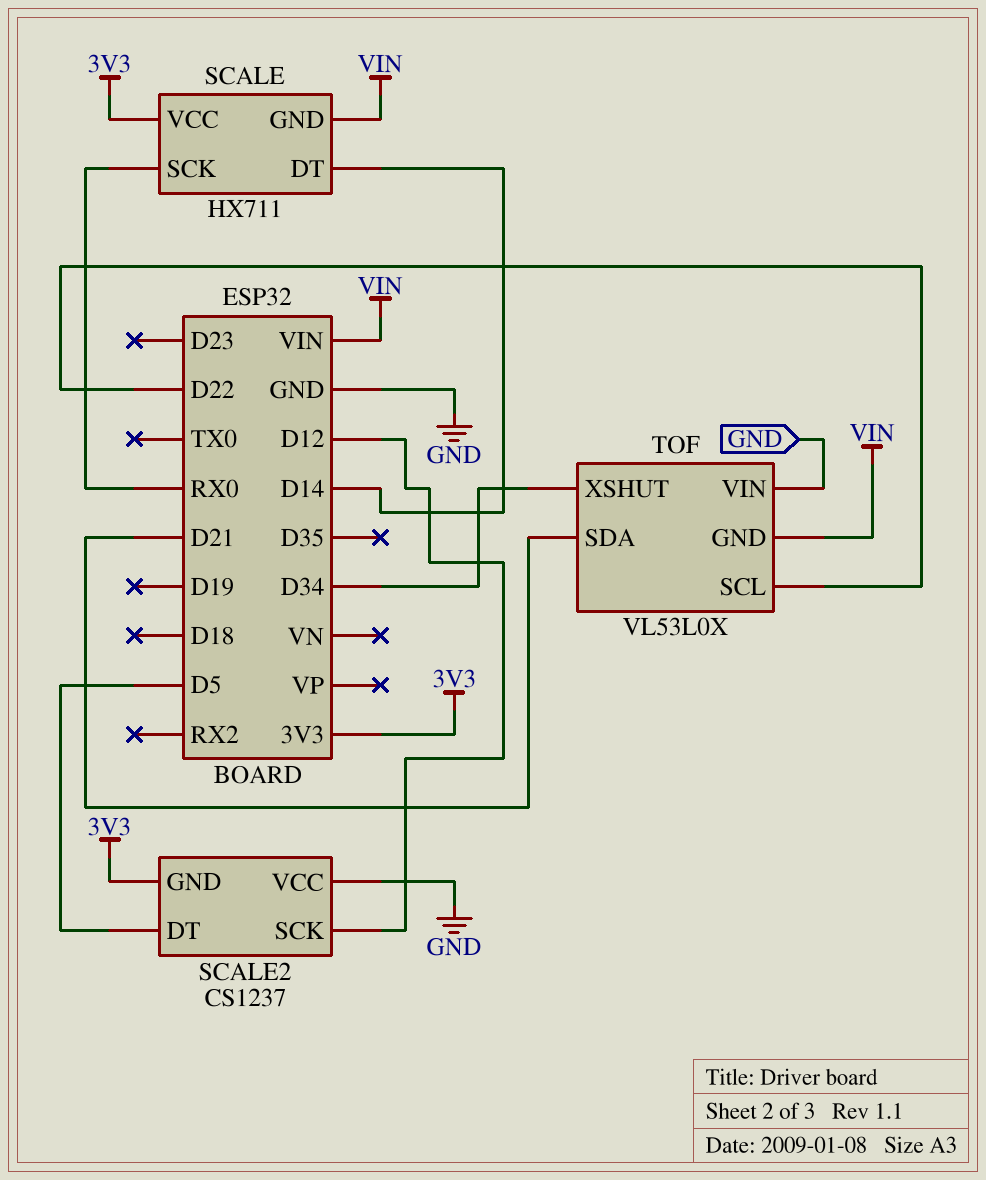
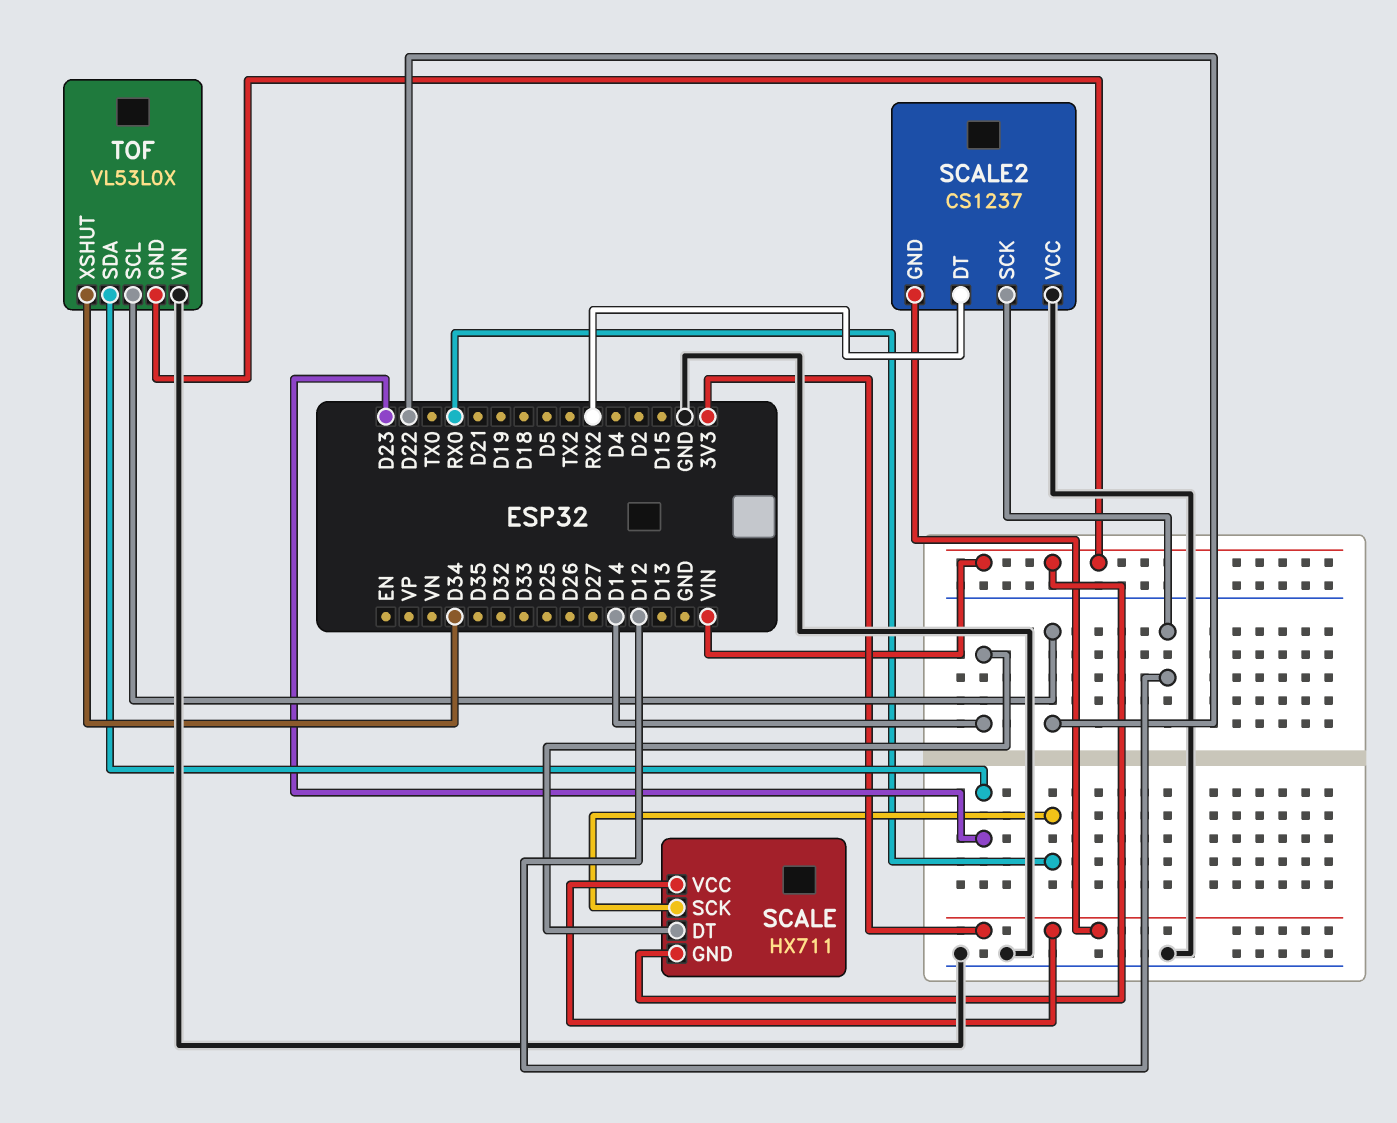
SCALE2 pin DT: D5 -> RX2
TOF pin SDA: D21 -> D23

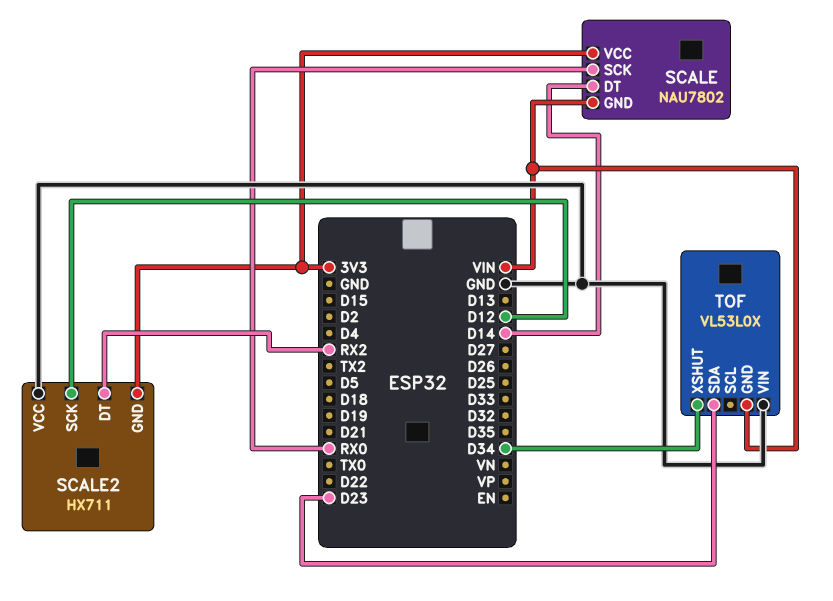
SCALE: HX711 -> NAU7802
SCALE2: CS1237 -> HX711
TOF pin SCL: D22 -> none

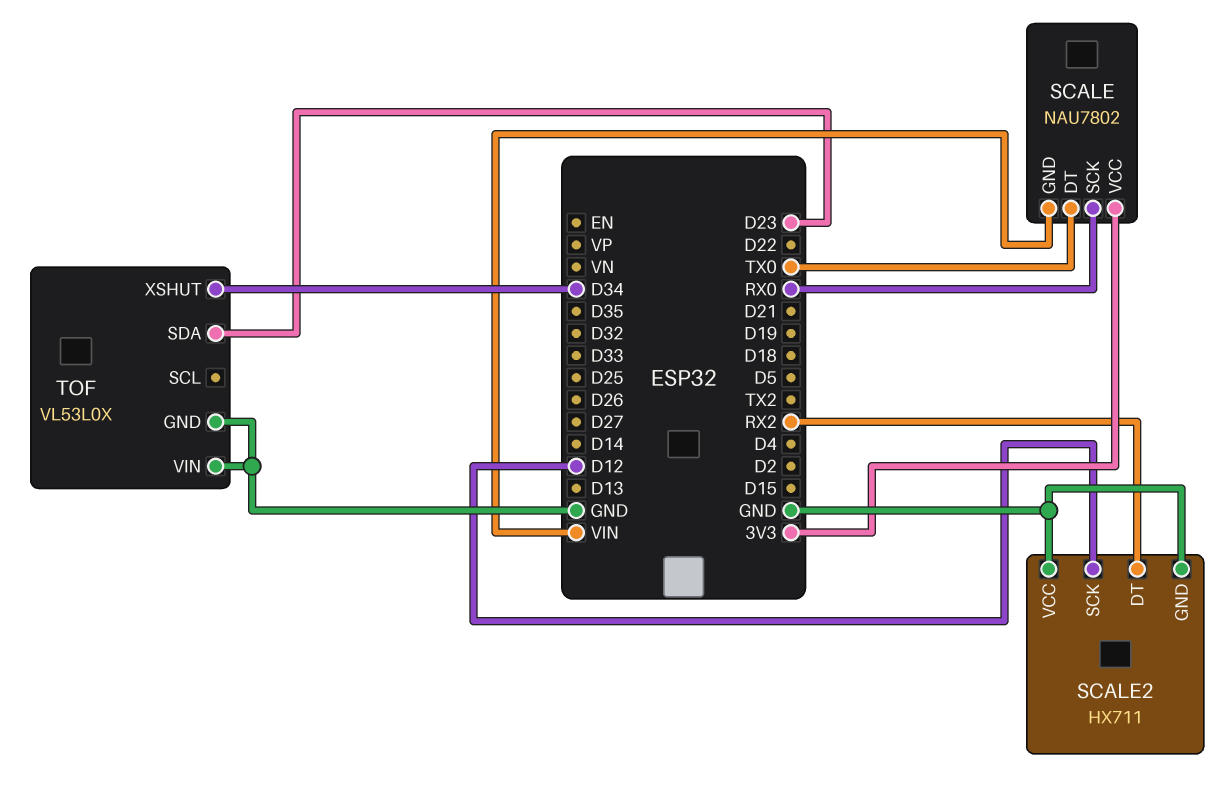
SCALE pin DT: D14 -> TX0
SCALE2 pin GND: 3V3 -> GND
TOF pin GND: VIN -> GND

